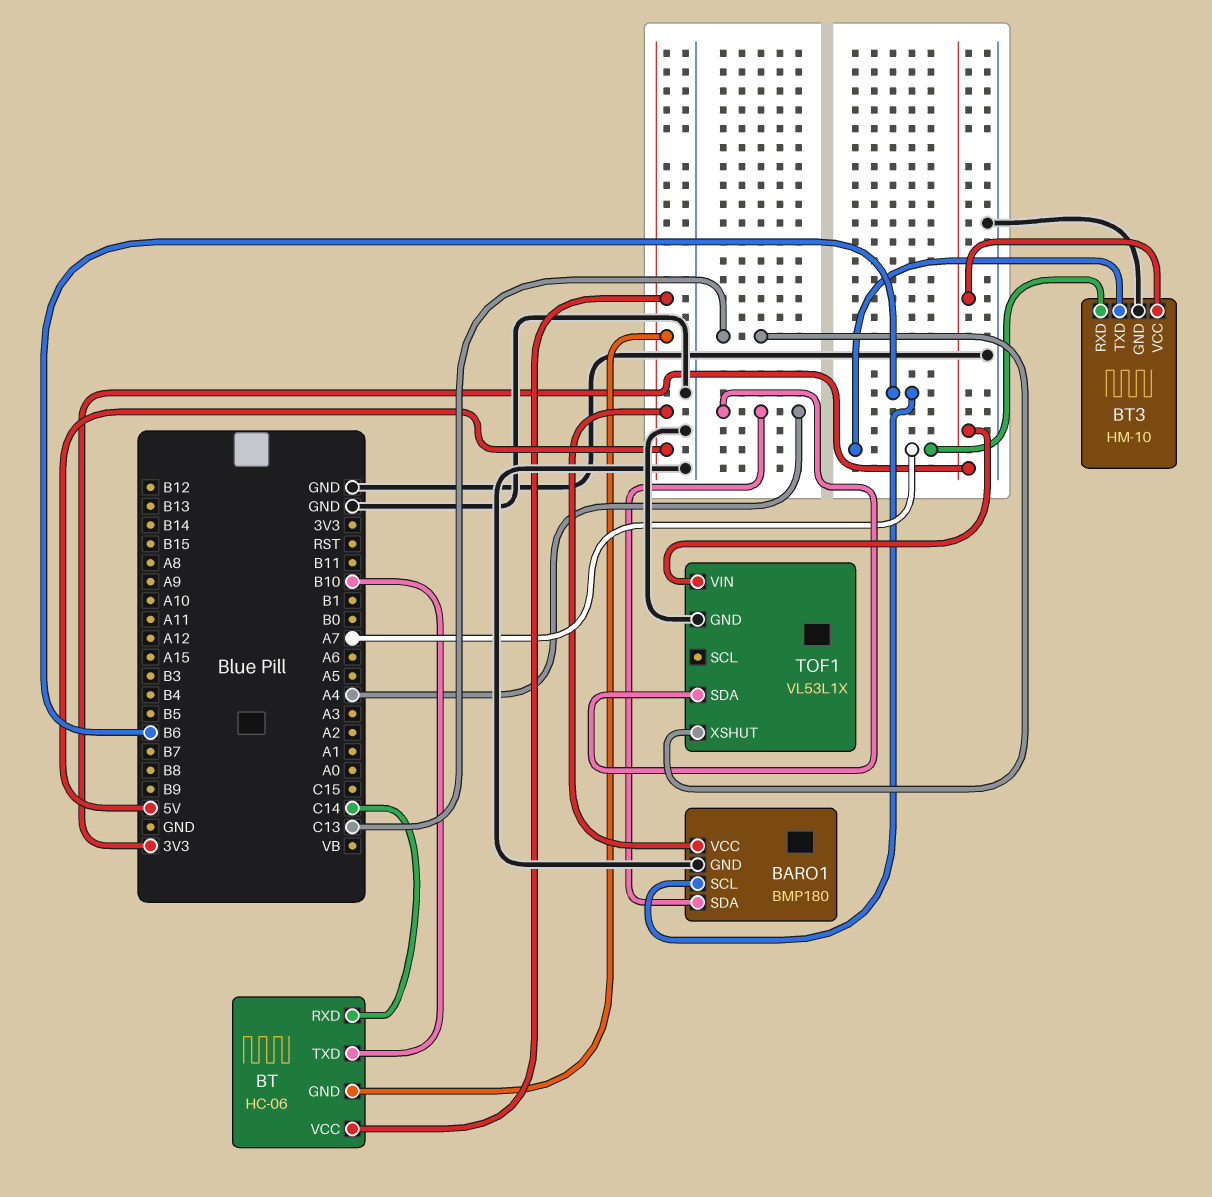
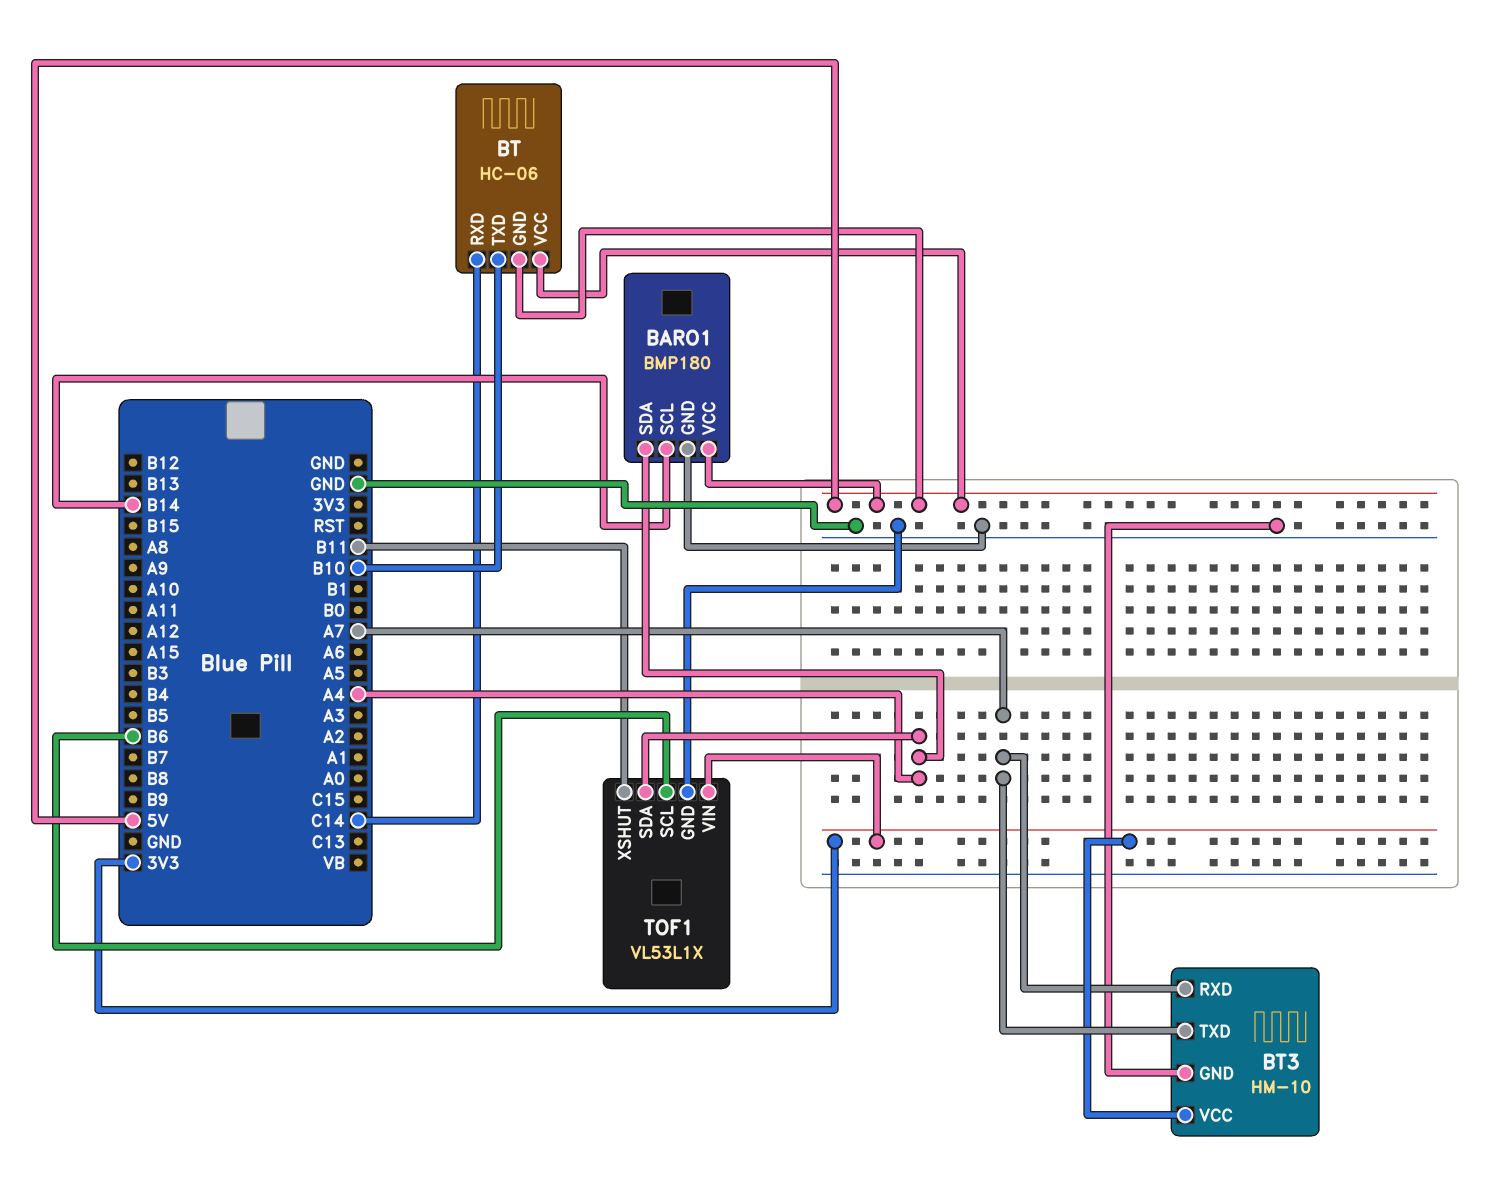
BARO1 pin SCL: B6 -> B14
TOF1 pin SCL: none -> B6
TOF1 pin XSHUT: C13 -> B11

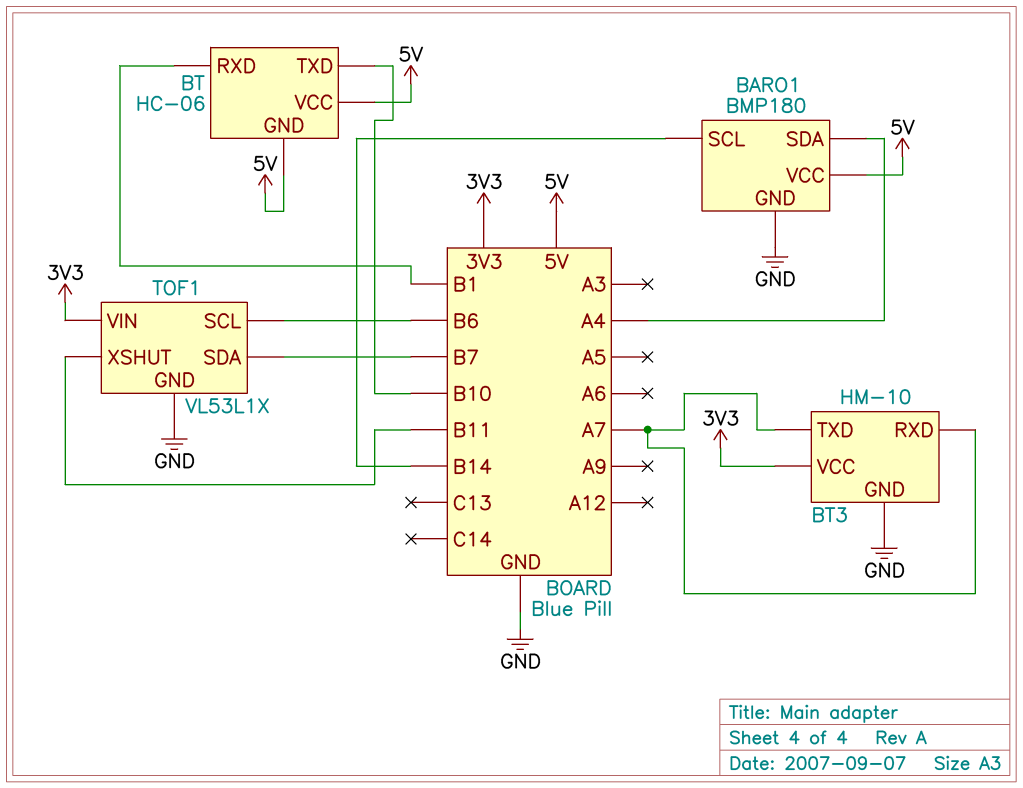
BT pin RXD: C14 -> B1
TOF1 pin SDA: A4 -> B7

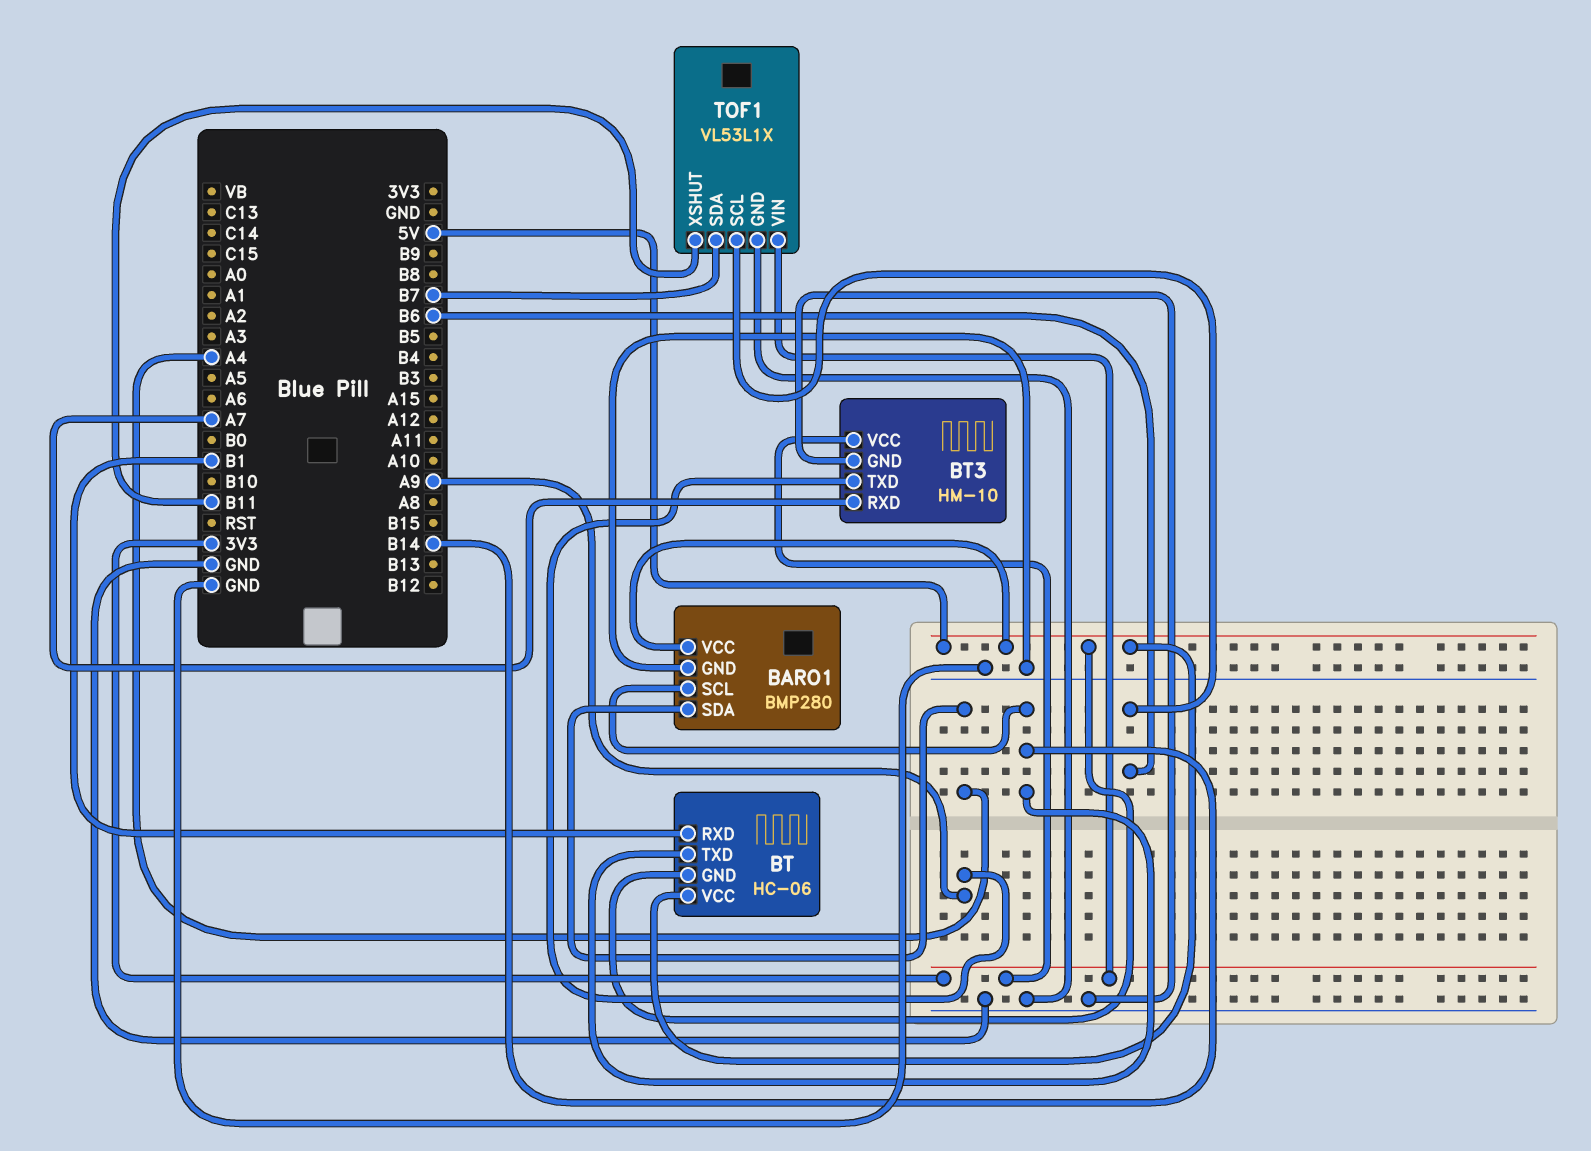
BARO1: BMP180 -> BMP280
BT pin TXD: B10 -> B14
BT3 pin TXD: A7 -> A9

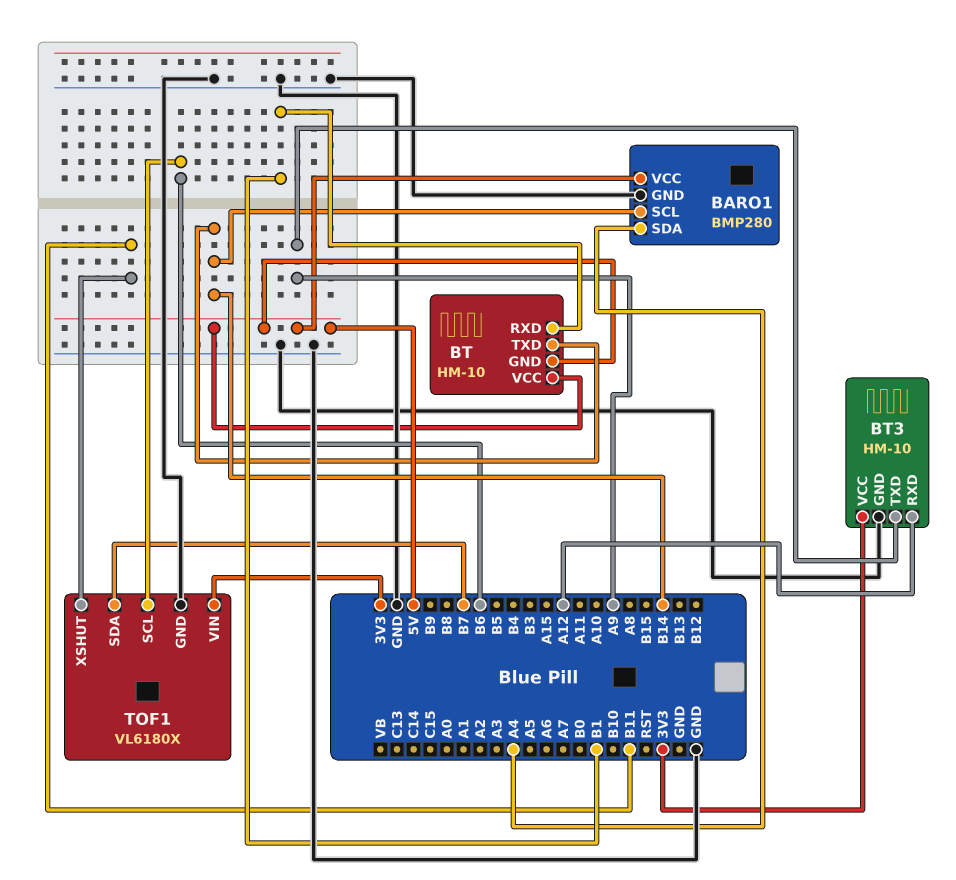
BT: HC-06 -> HM-10
BT3 pin RXD: A7 -> A12
TOF1: VL53L1X -> VL6180X

